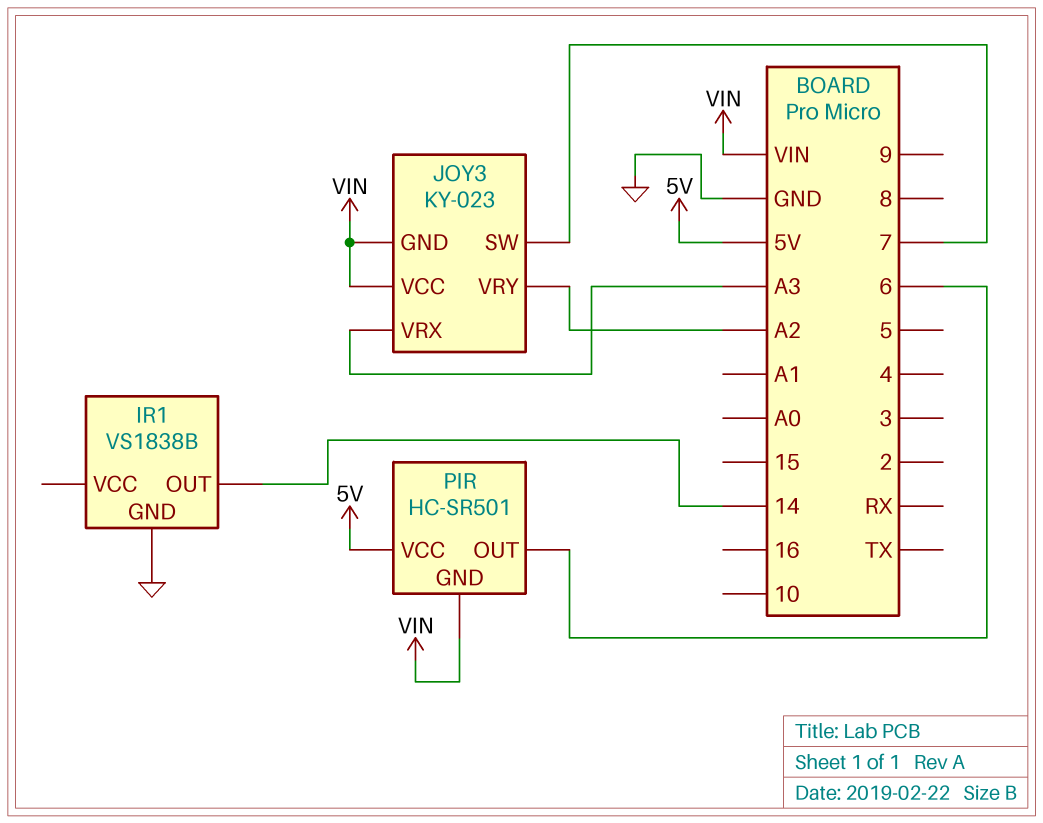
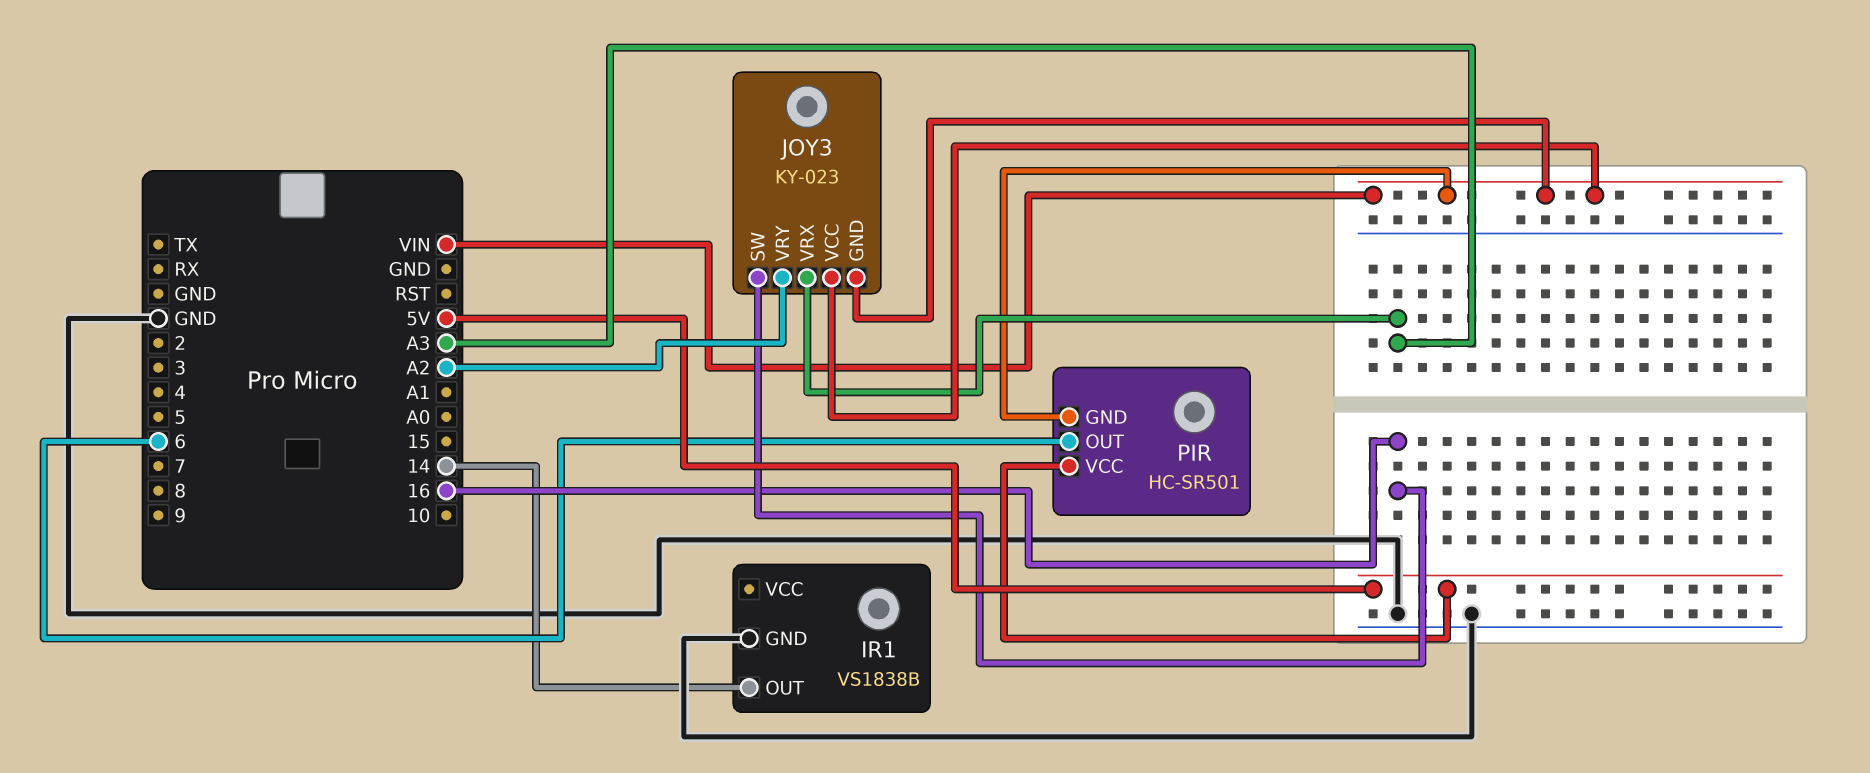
JOY3 pin SW: 7 -> 16

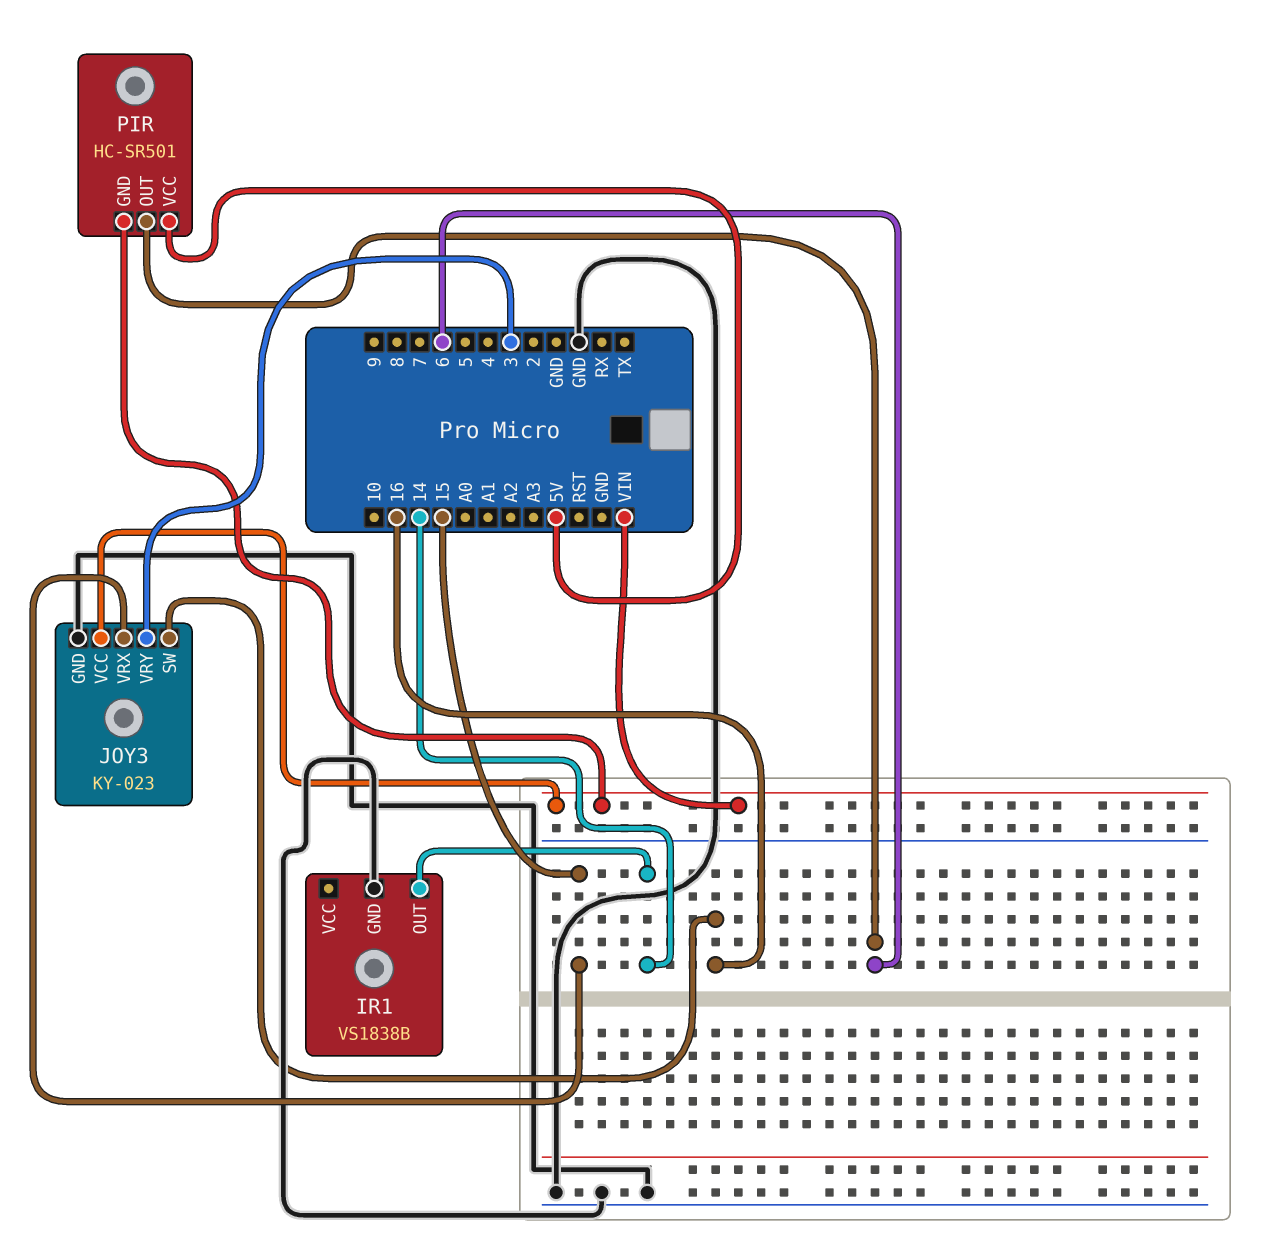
JOY3 pin GND: VIN -> GND
JOY3 pin VRX: A3 -> 15
JOY3 pin VRY: A2 -> 3

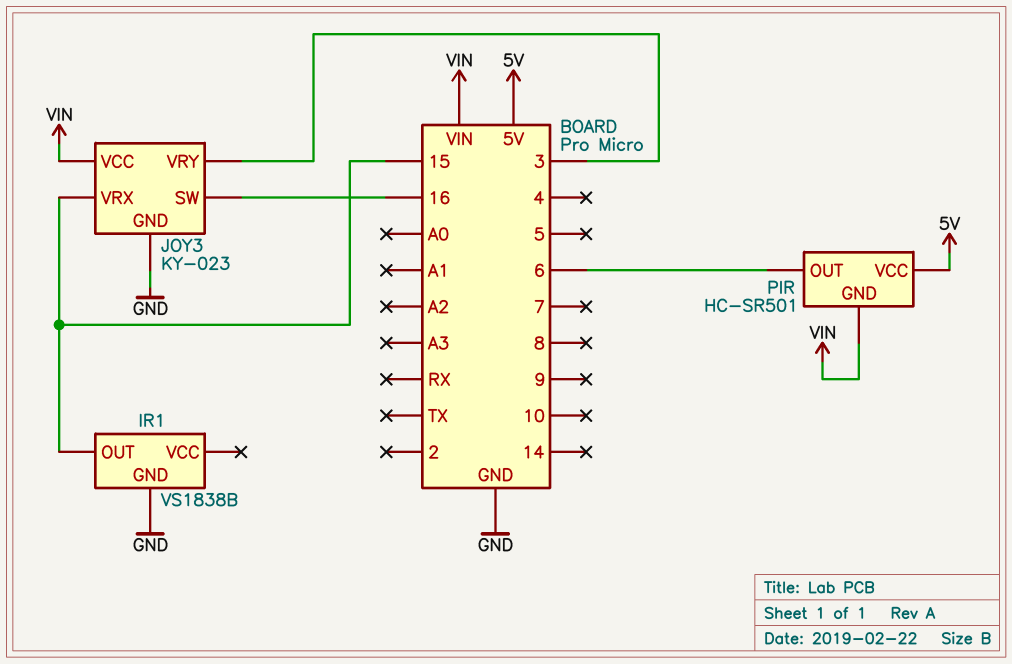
IR1 pin OUT: 14 -> 15

